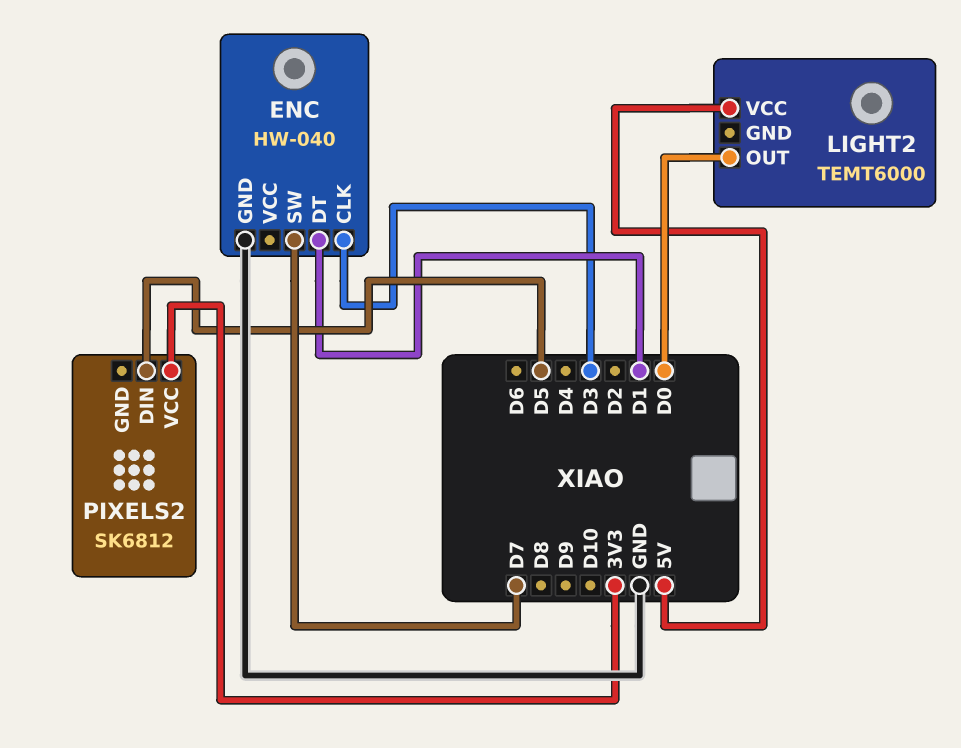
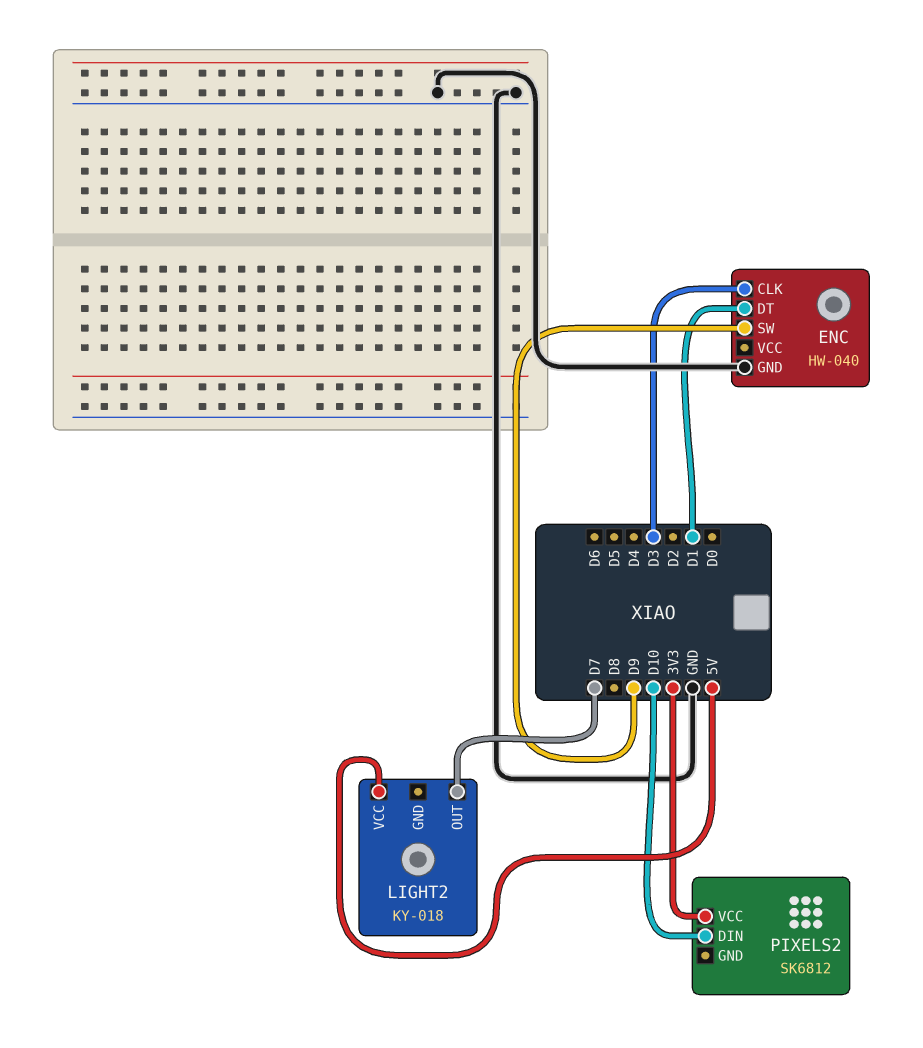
ENC pin SW: D7 -> D9
LIGHT2: TEMT6000 -> KY-018
LIGHT2 pin OUT: D0 -> D7
PIXELS2 pin DIN: D5 -> D10

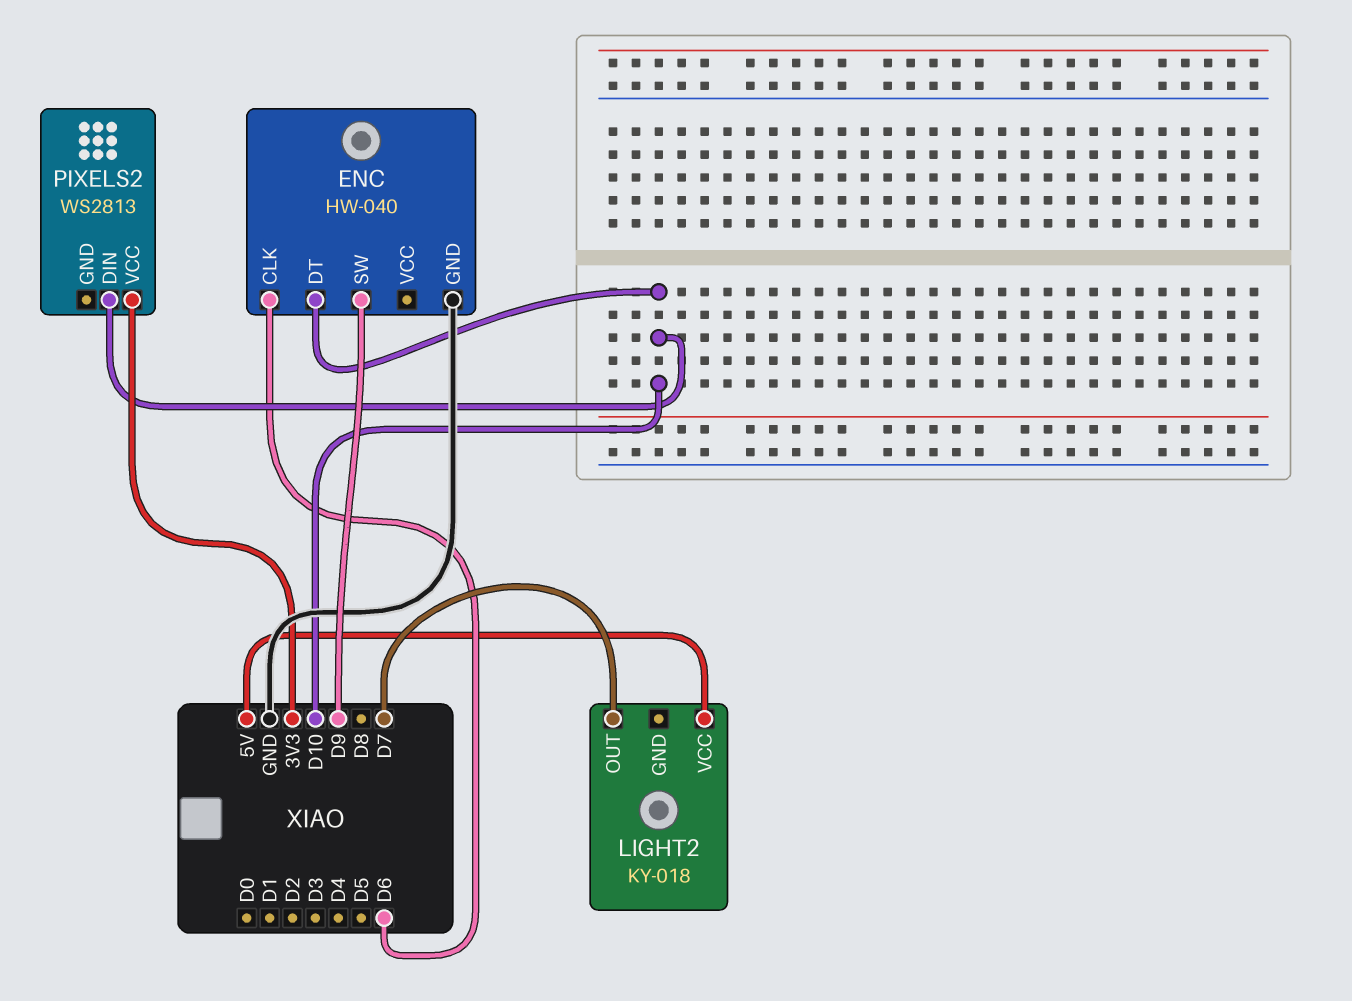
ENC pin CLK: D3 -> D6
ENC pin DT: D1 -> D10
PIXELS2: SK6812 -> WS2813

